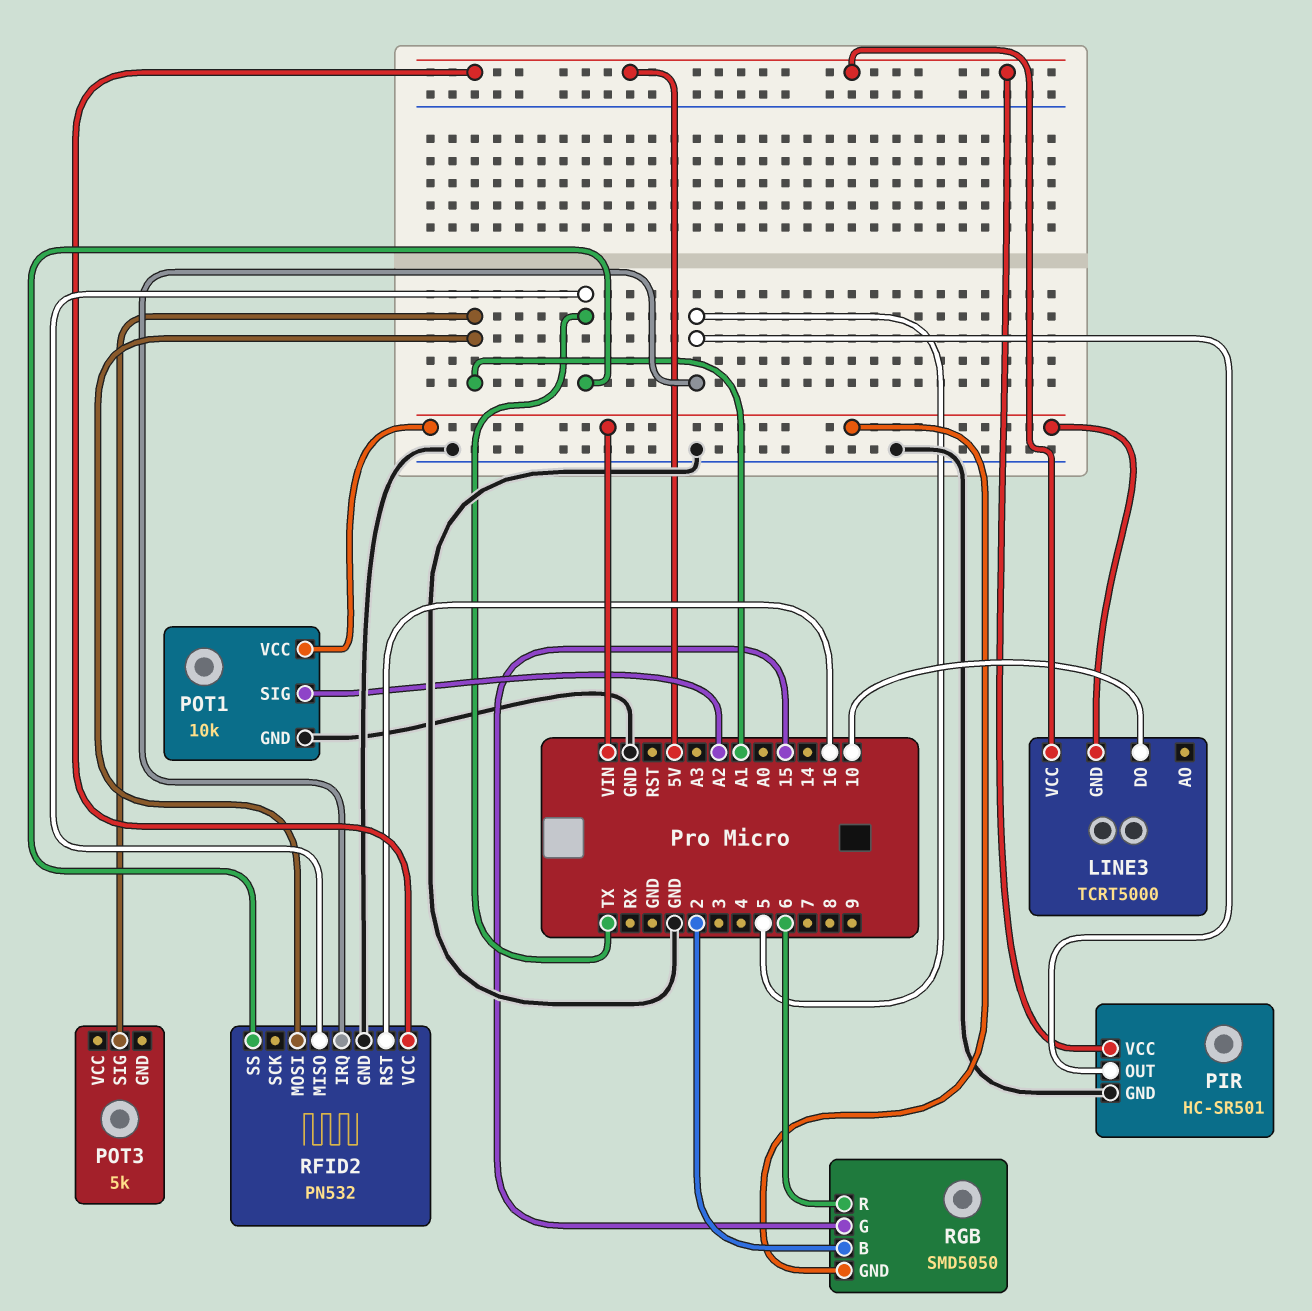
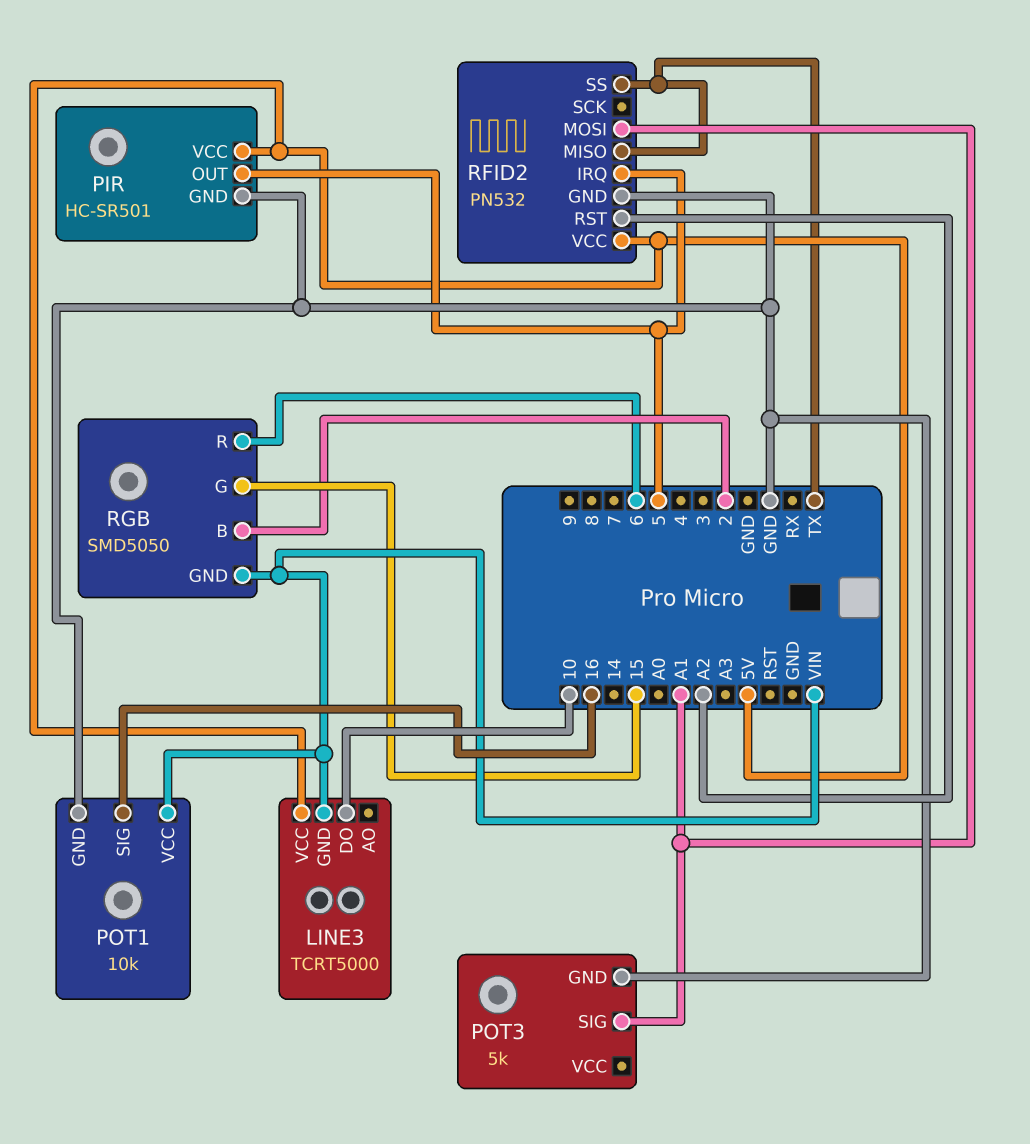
POT1 pin SIG: A2 -> 16
POT3 pin GND: none -> GND
RFID2 pin RST: 16 -> A2

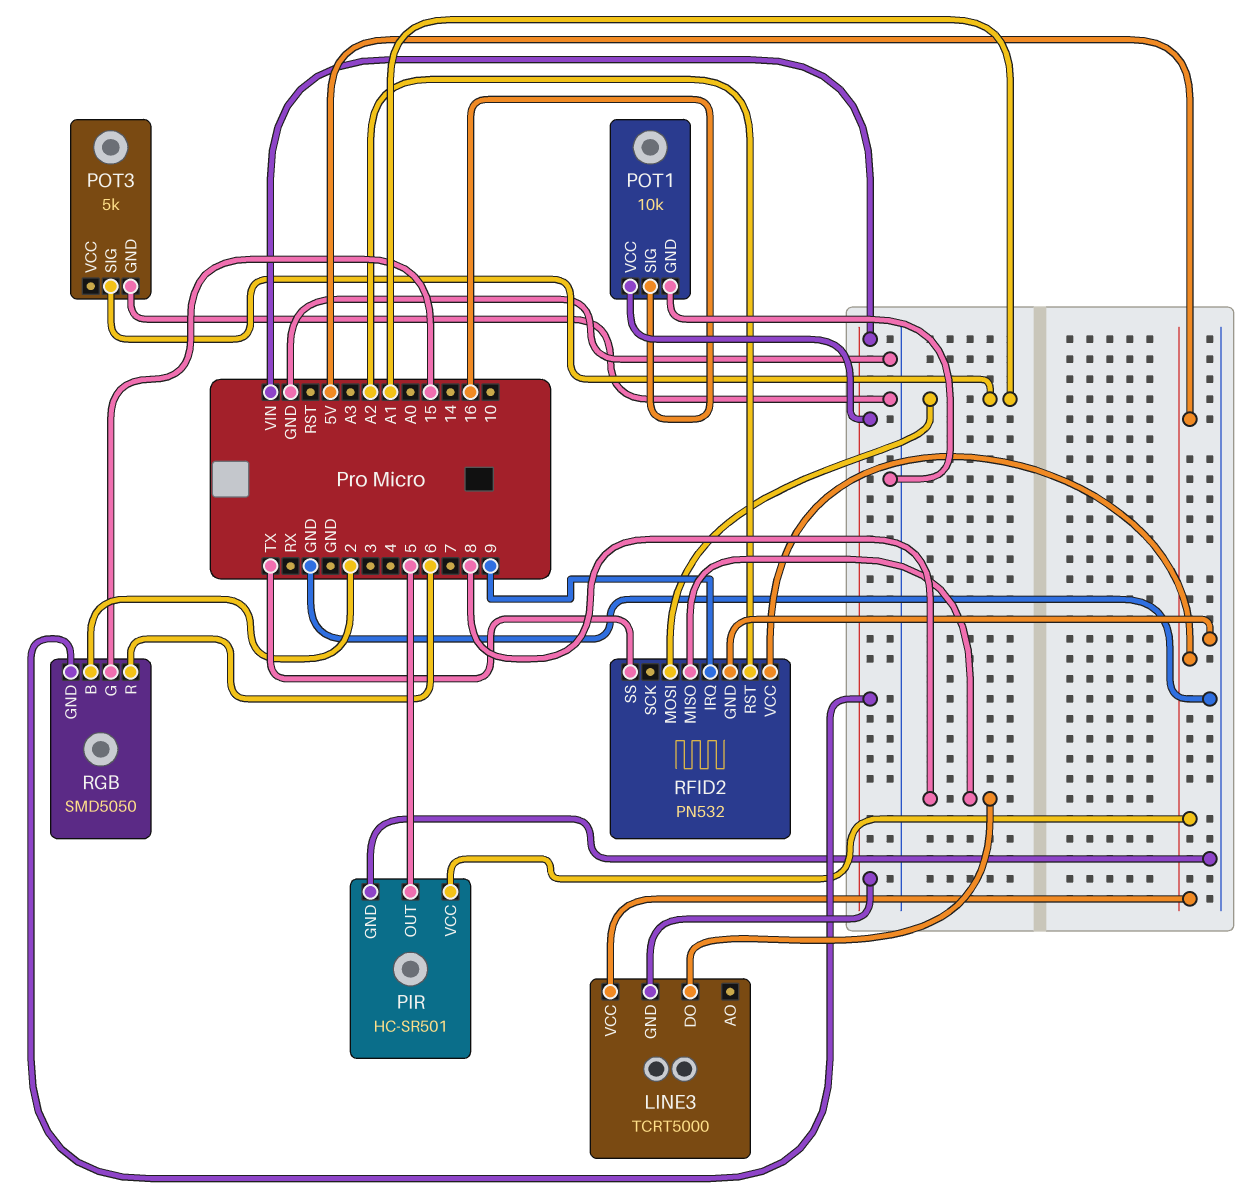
LINE3 pin DO: 10 -> 8
RFID2 pin IRQ: 5 -> 9
RFID2 pin MISO: TX -> 8

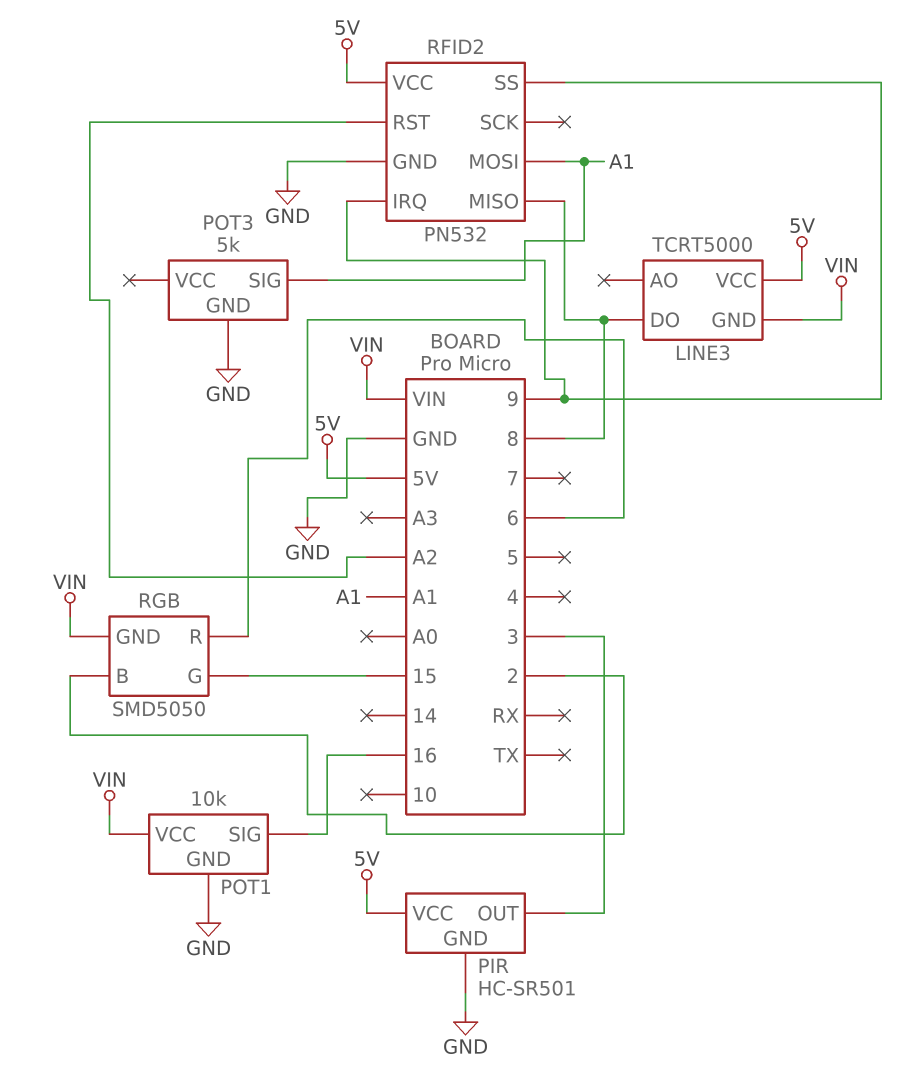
PIR pin OUT: 5 -> 3
RFID2 pin SS: TX -> 9

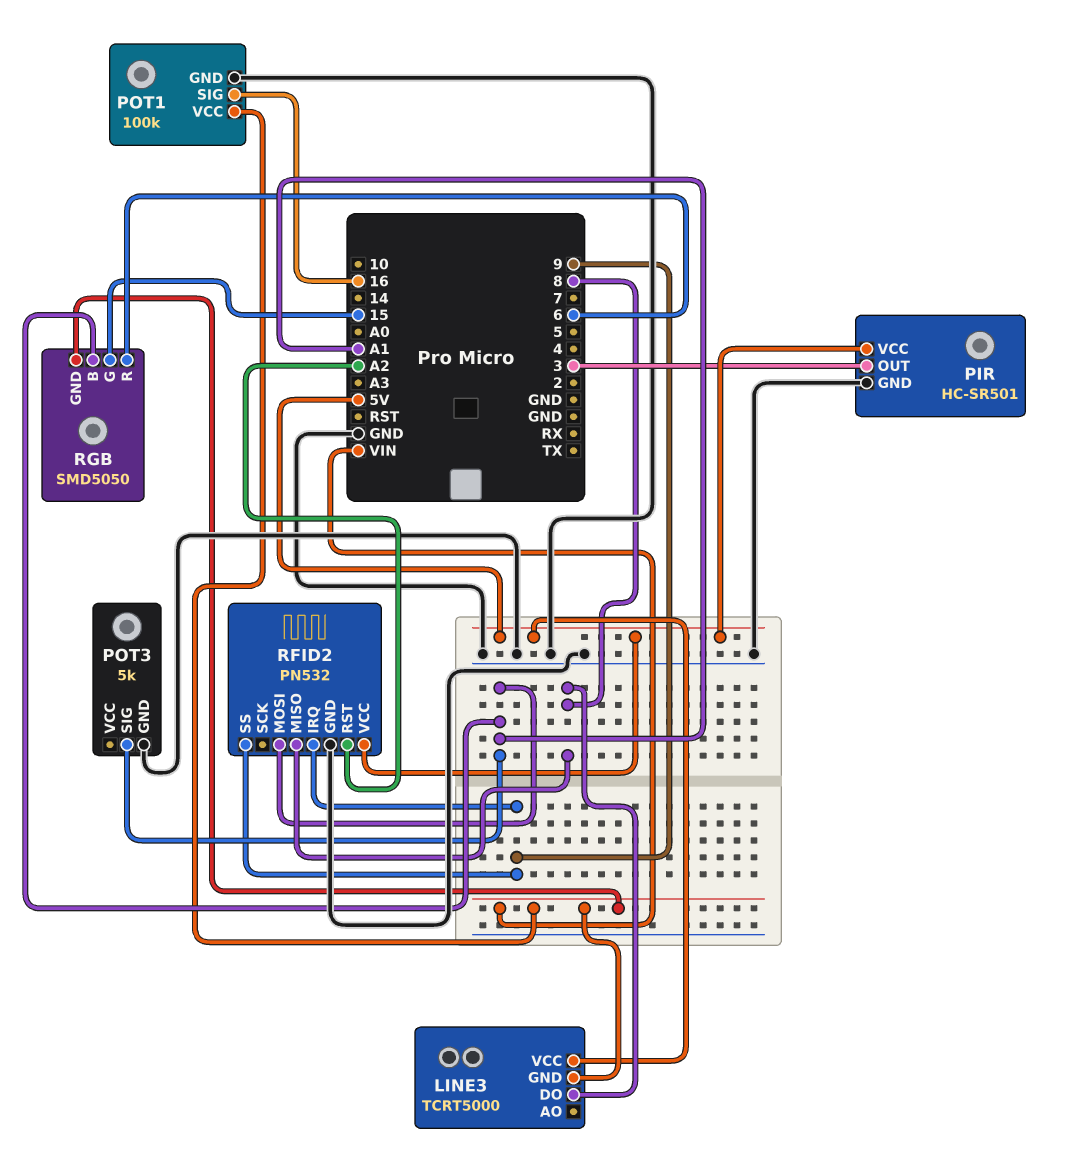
POT1: 10k -> 100k
RGB pin B: 2 -> A1

